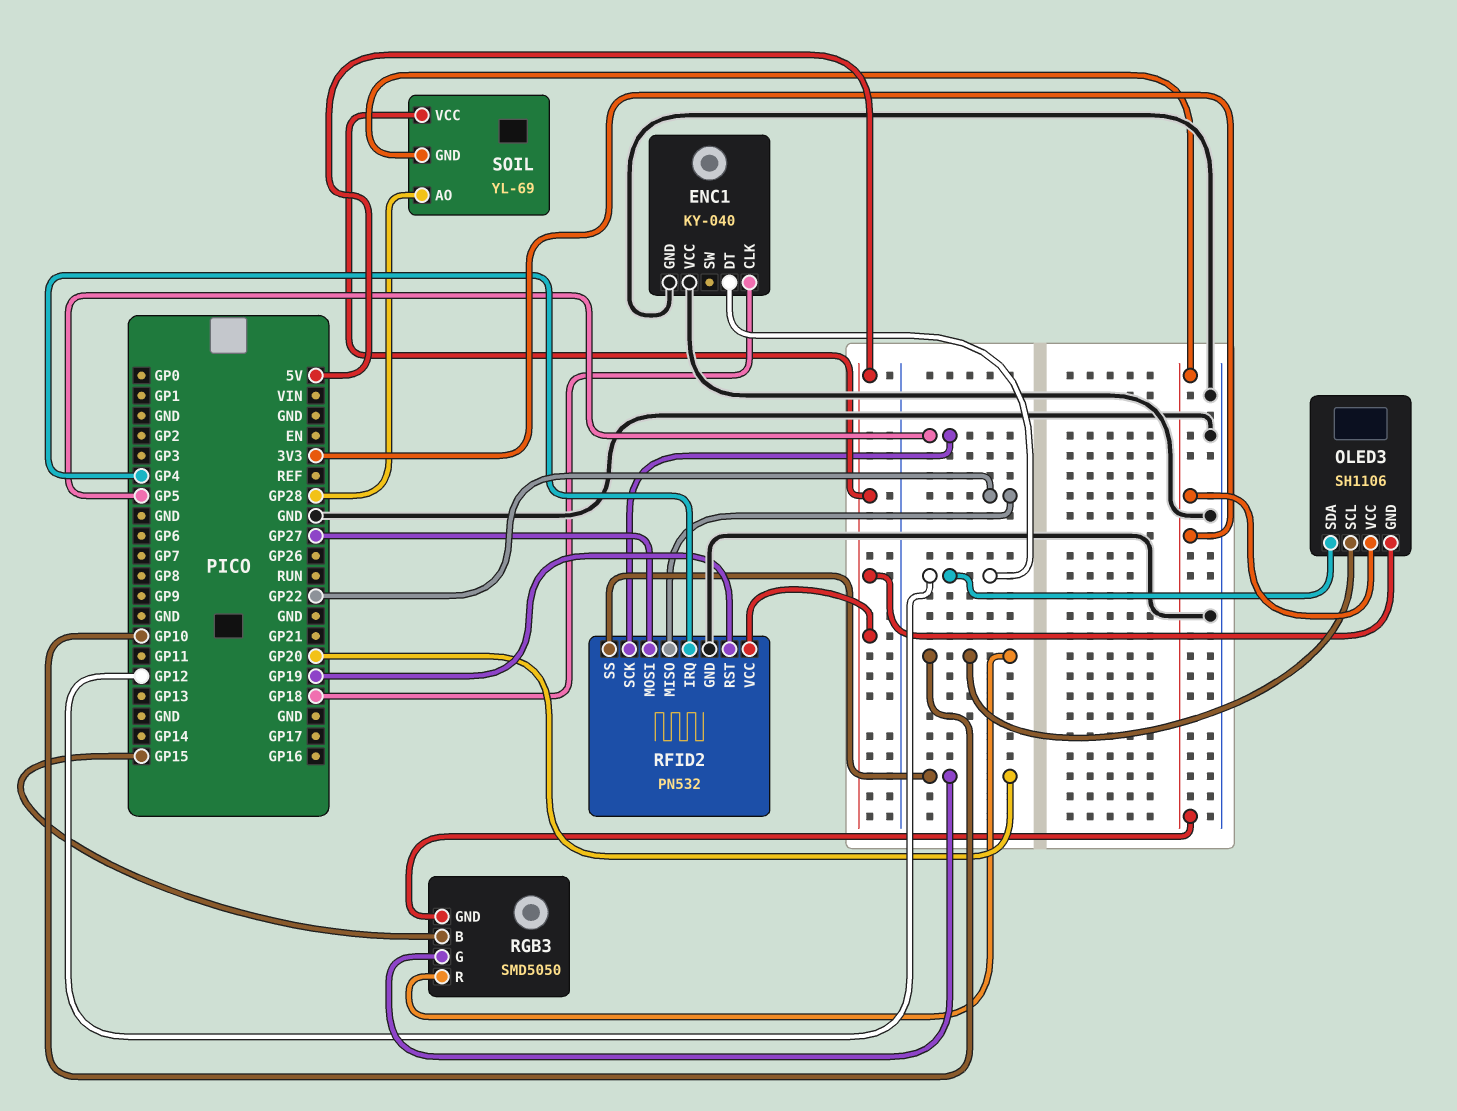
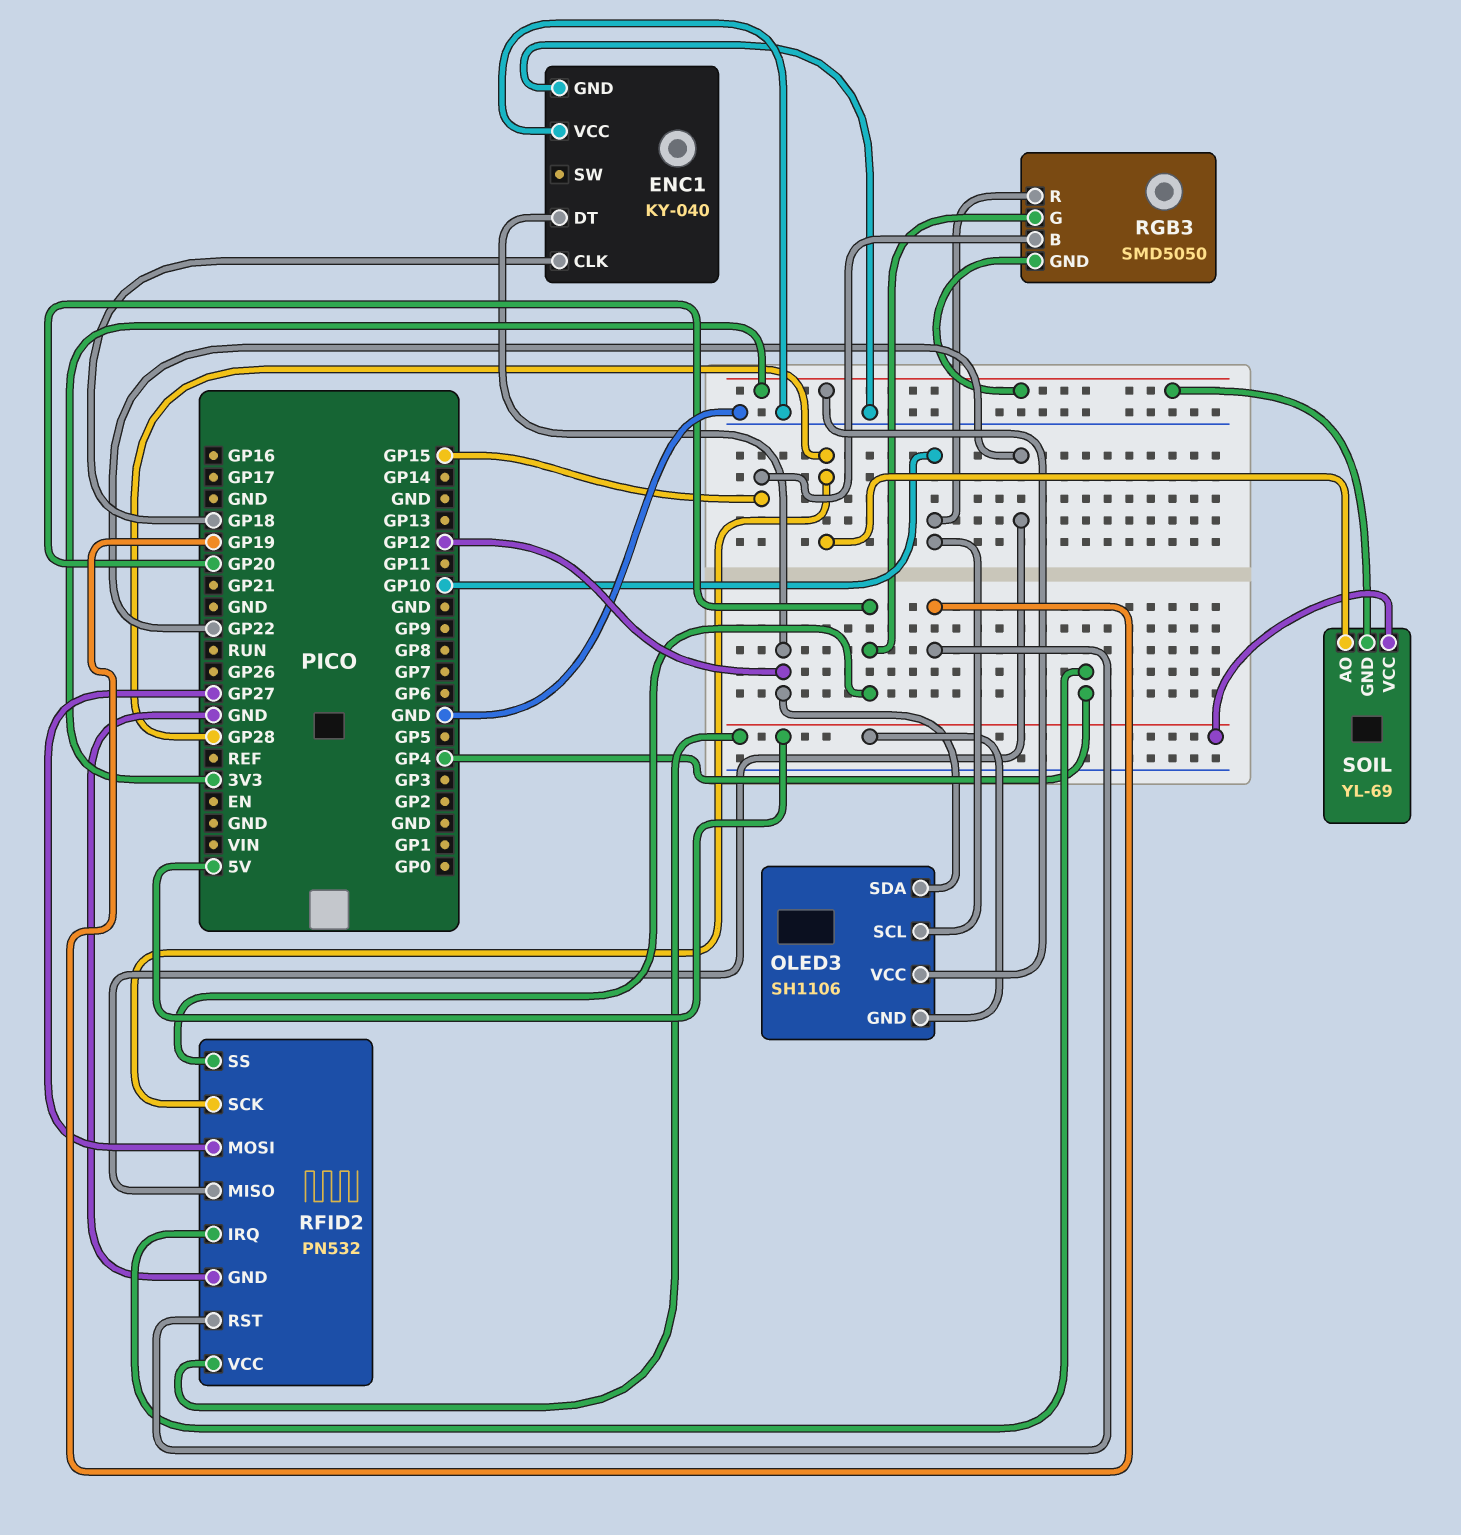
RFID2 pin SCK: GP5 -> GP28

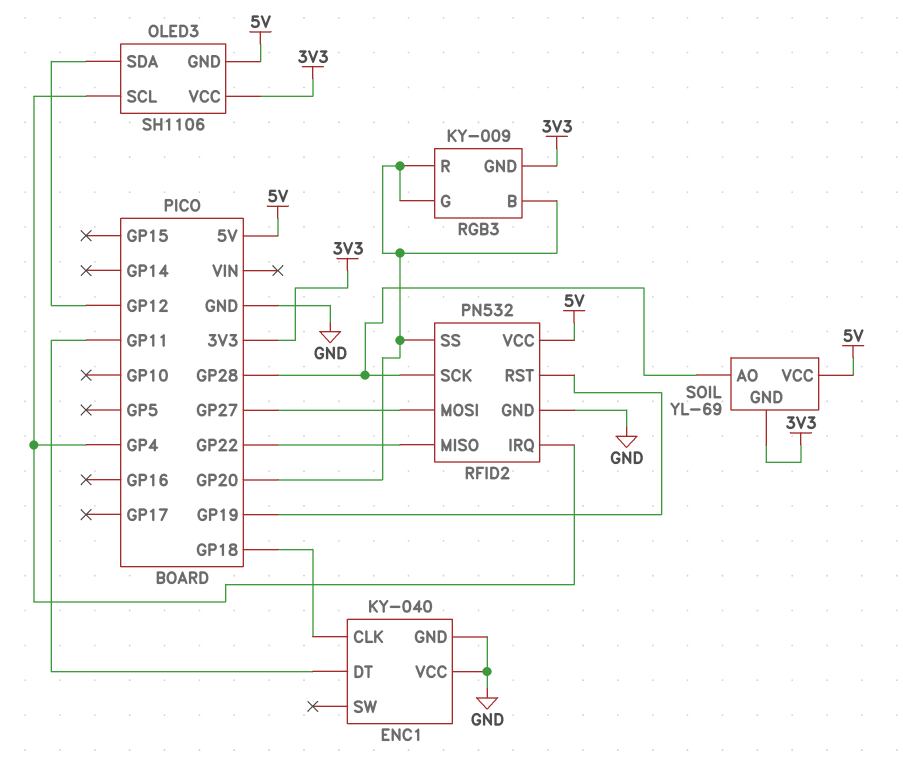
ENC1 pin DT: GP12 -> GP11
OLED3 pin SCL: GP10 -> GP4
RGB3: SMD5050 -> KY-009
RGB3 pin B: GP15 -> GP20
RGB3 pin R: GP10 -> GP20

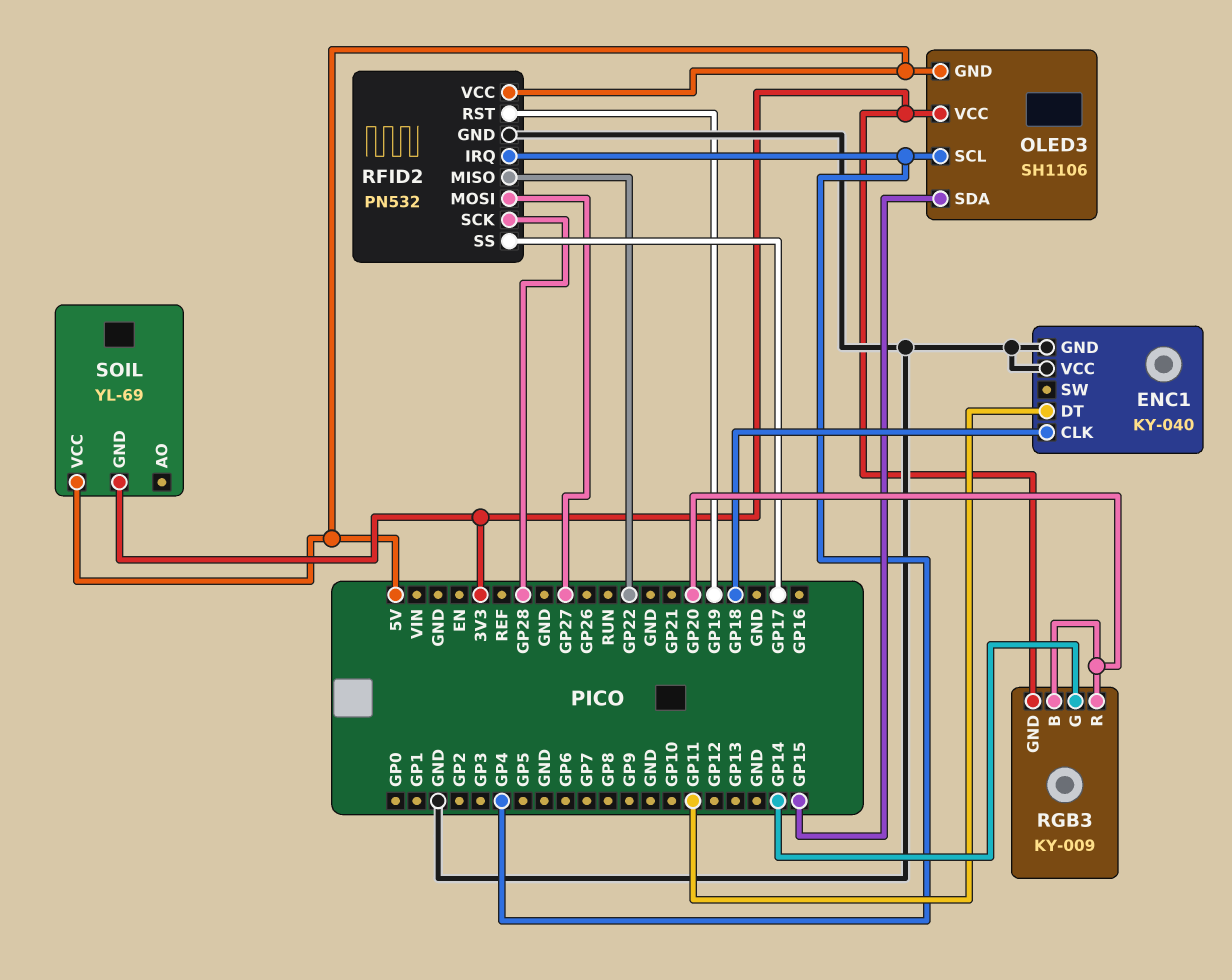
OLED3 pin SDA: GP12 -> GP15
RFID2 pin SS: GP20 -> GP17
RGB3 pin G: GP20 -> GP14
SOIL pin AO: GP28 -> none

